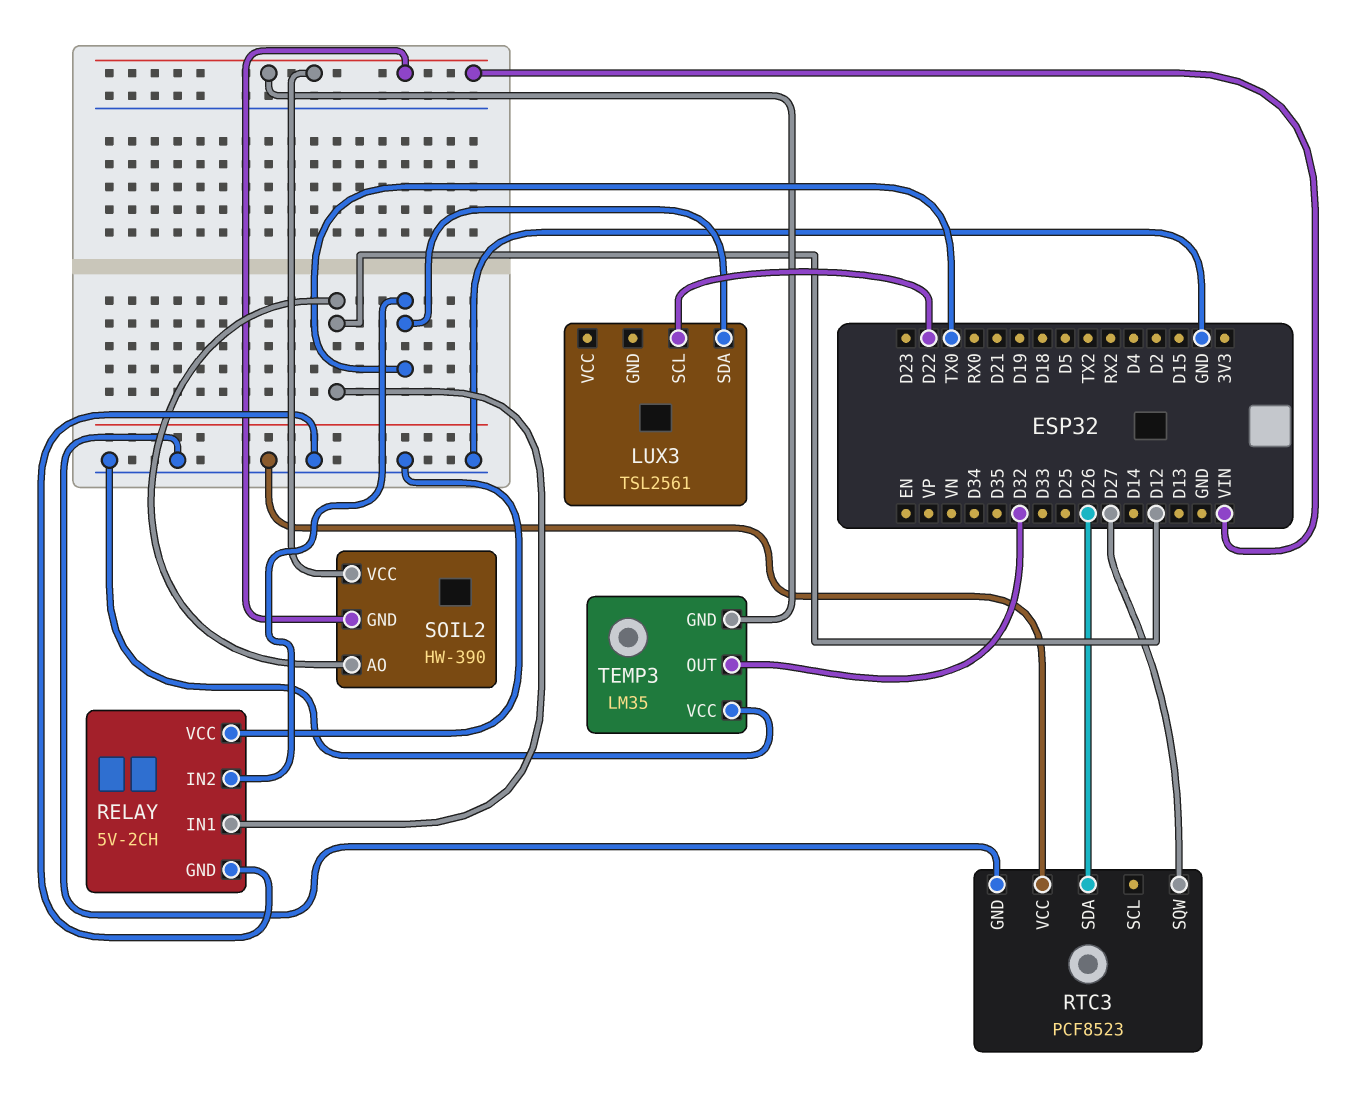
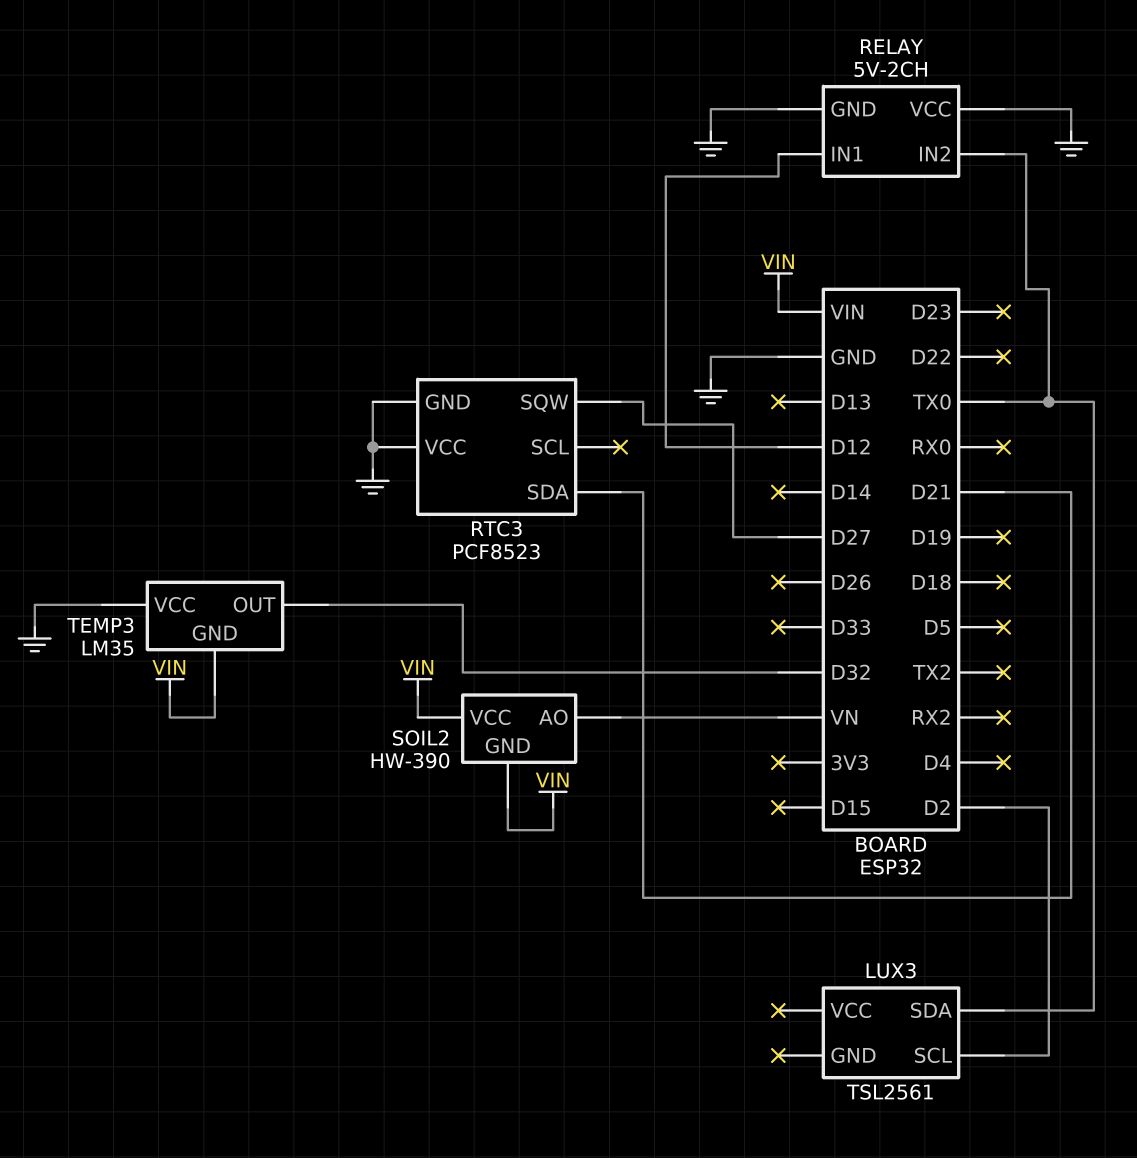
LUX3 pin SCL: D22 -> D2
RTC3 pin SDA: D26 -> D21
SOIL2 pin AO: D12 -> VN

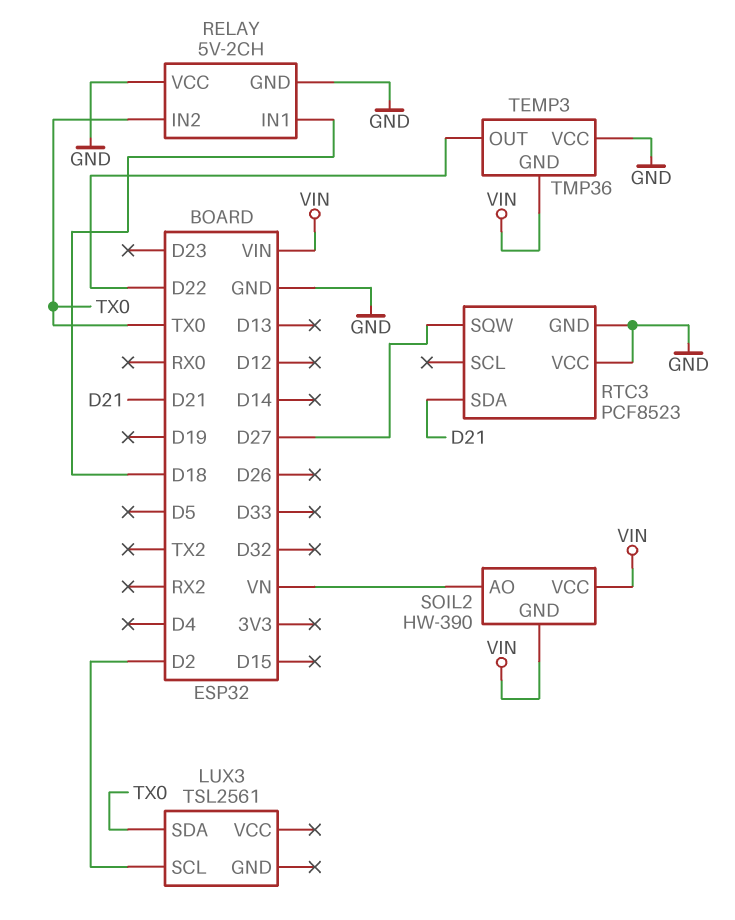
RELAY pin IN1: D12 -> D18
TEMP3: LM35 -> TMP36
TEMP3 pin OUT: D32 -> D22

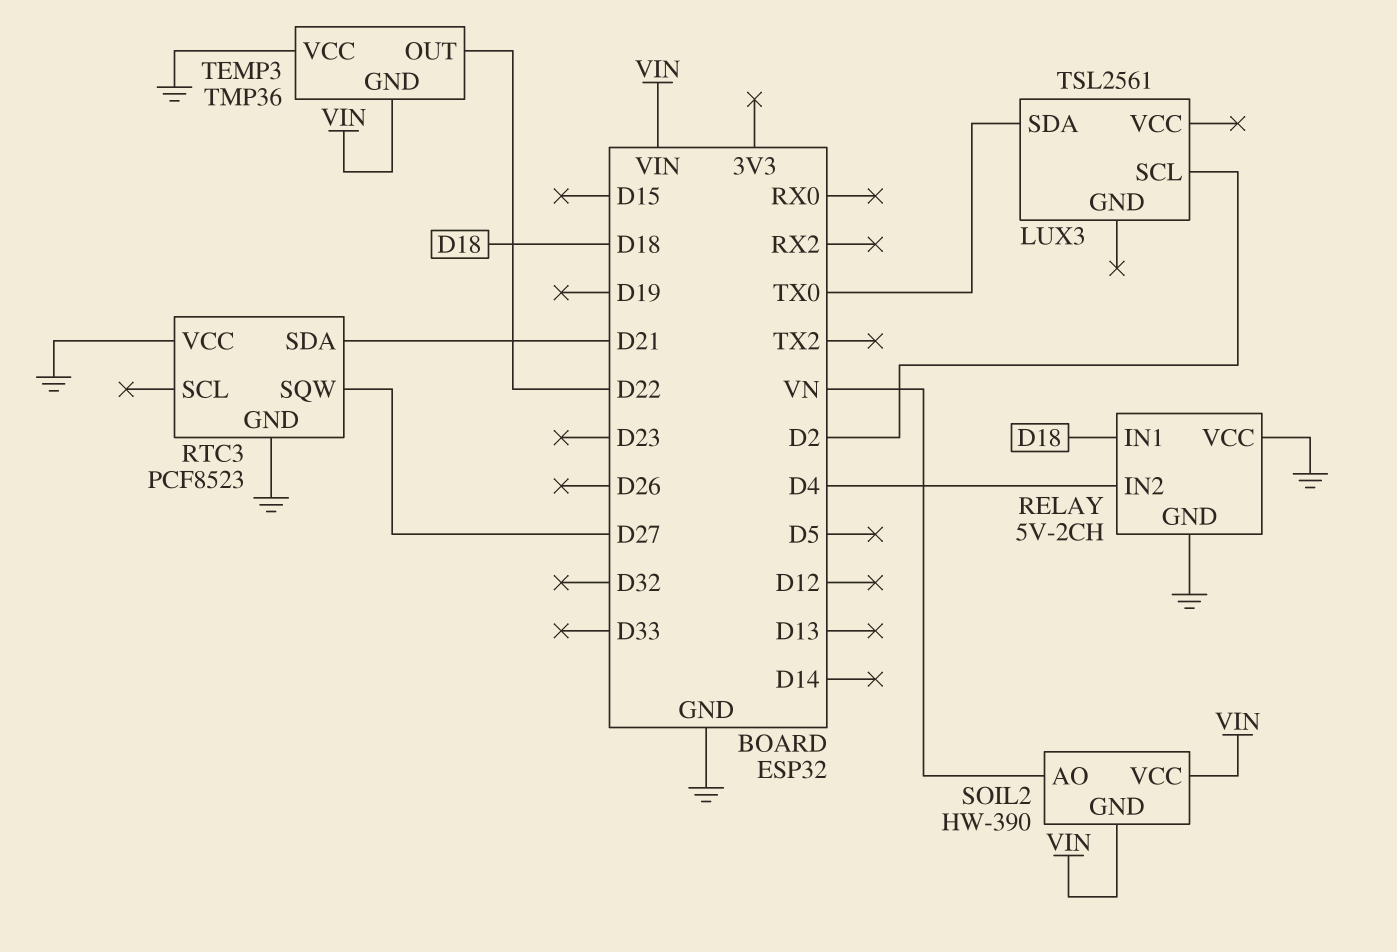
RELAY pin IN2: TX0 -> D4

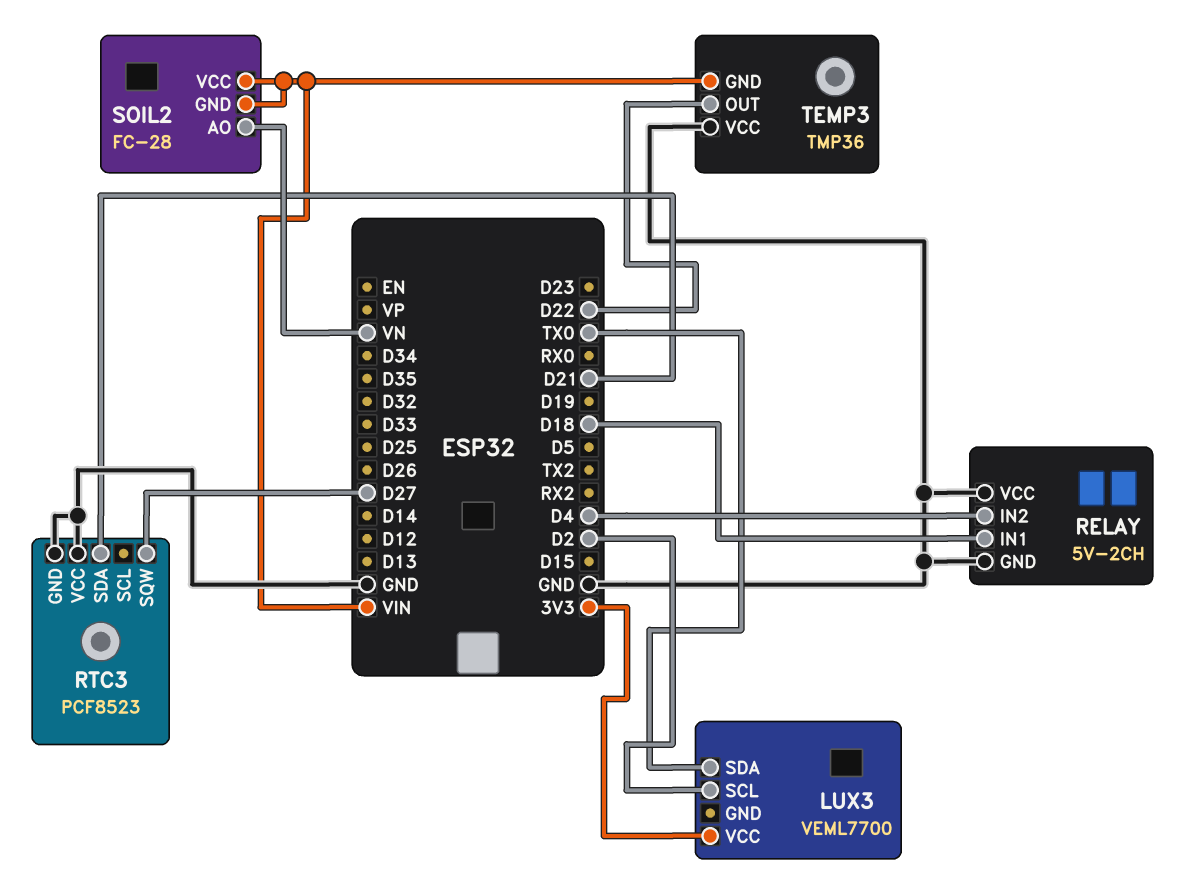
LUX3: TSL2561 -> VEML7700
LUX3 pin VCC: none -> 3V3
SOIL2: HW-390 -> FC-28

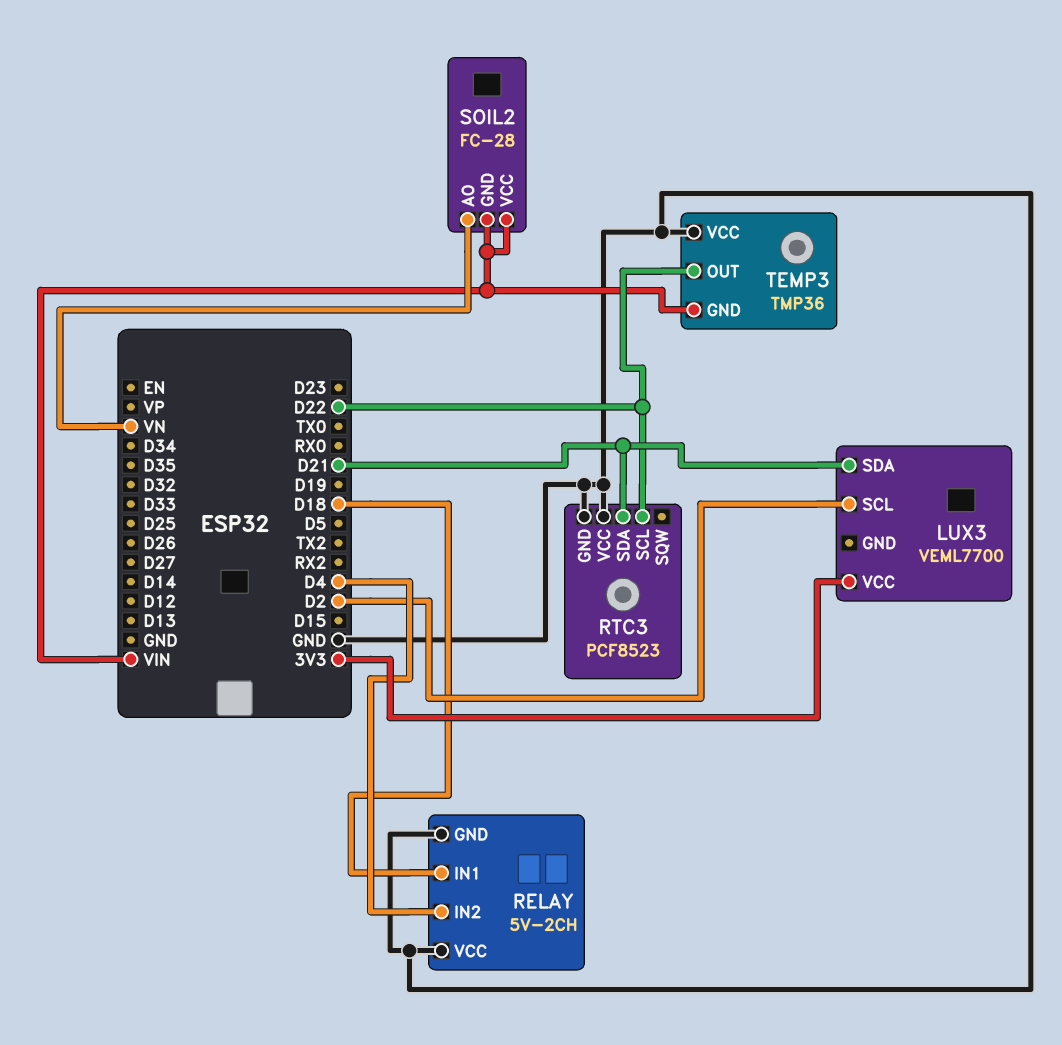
LUX3 pin SDA: TX0 -> D21
RTC3 pin SCL: none -> D22
RTC3 pin SQW: D27 -> none

